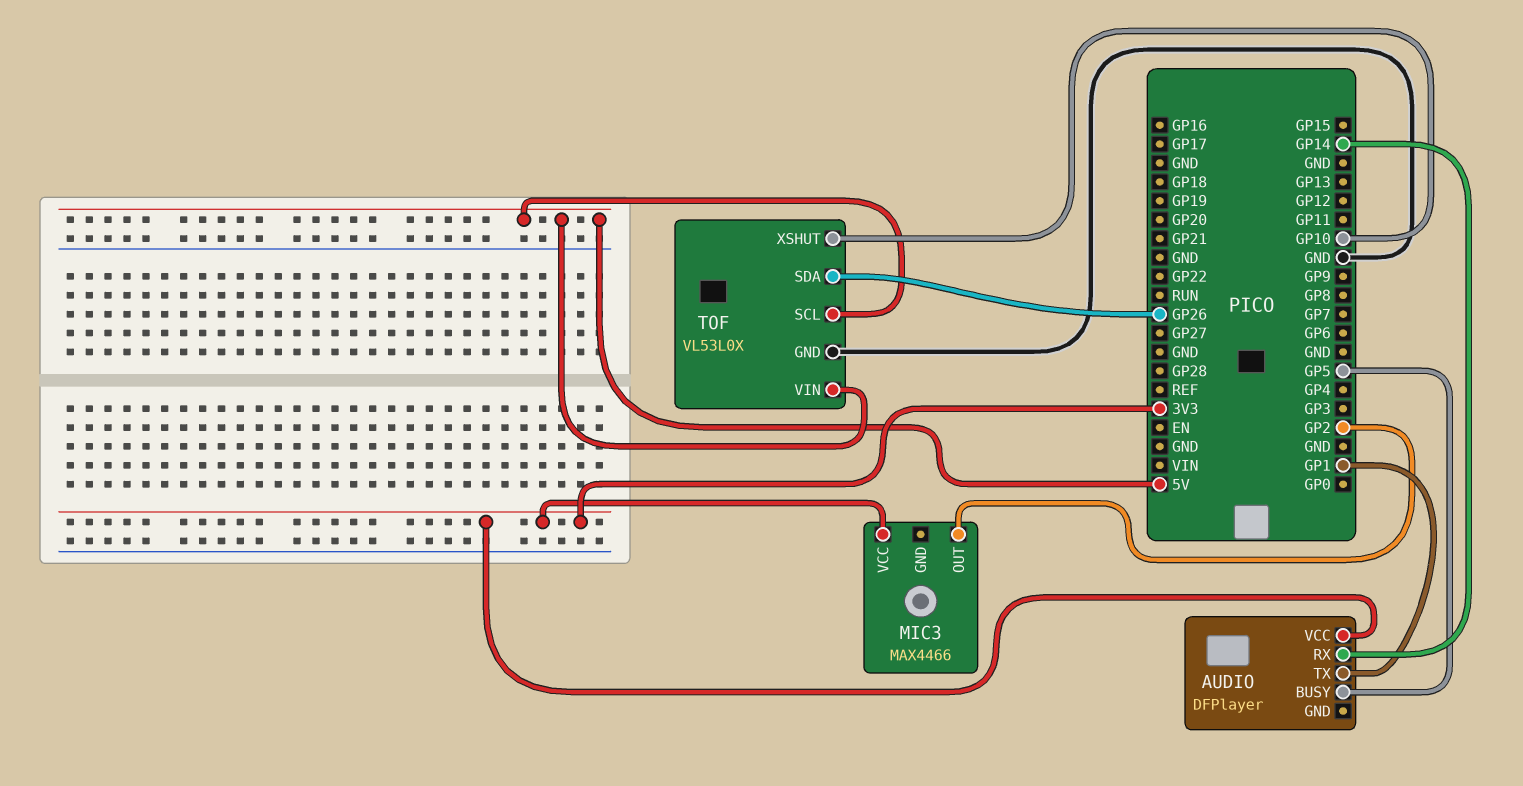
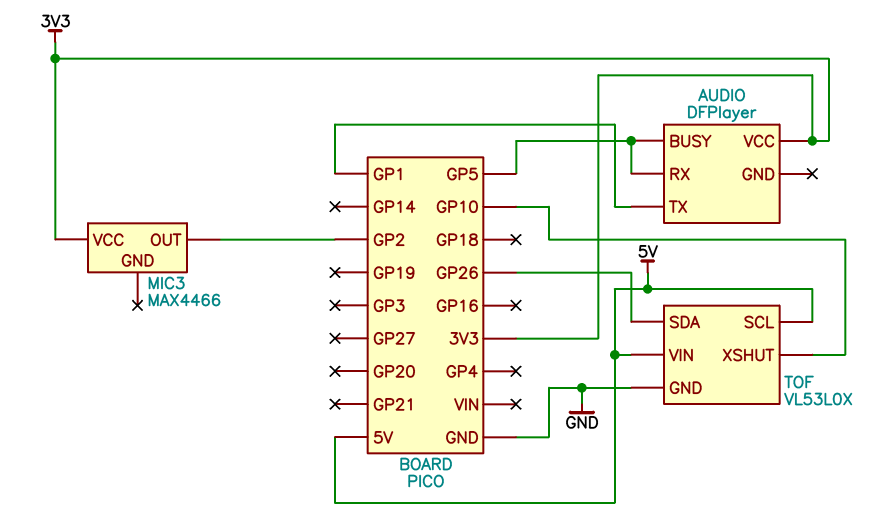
AUDIO pin RX: GP14 -> GP5

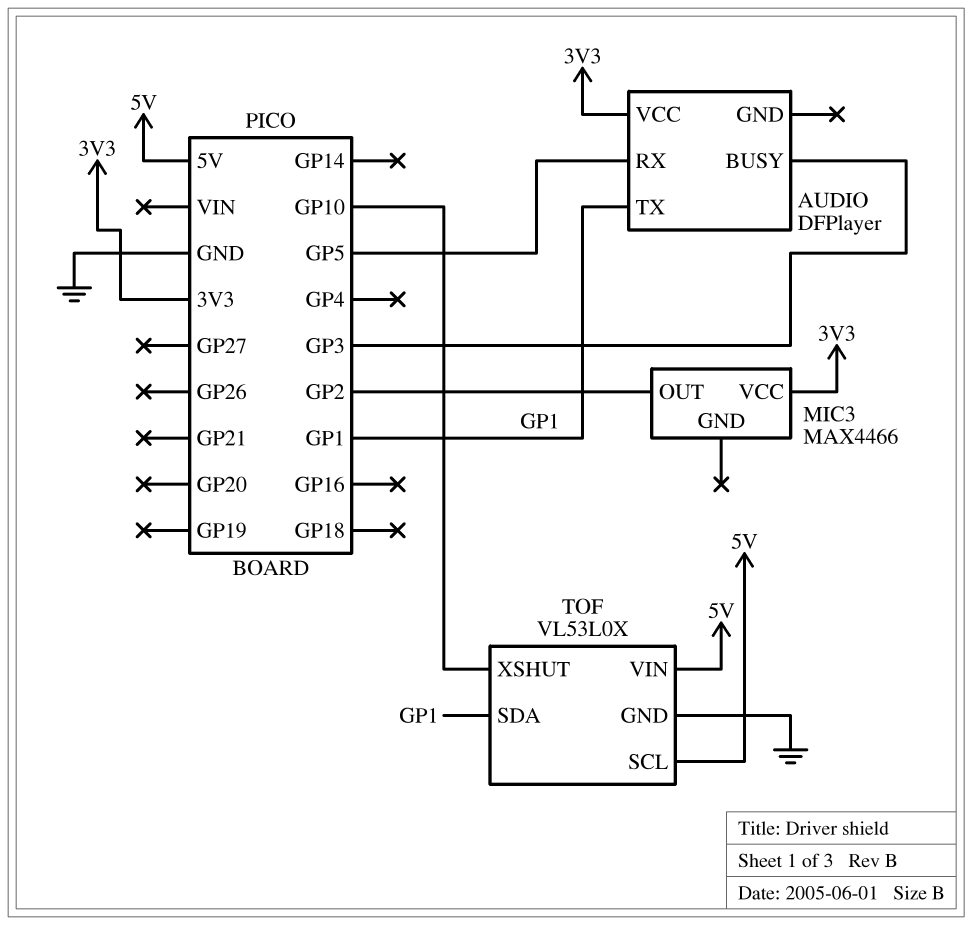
AUDIO pin BUSY: GP5 -> GP3
TOF pin SDA: GP26 -> GP1

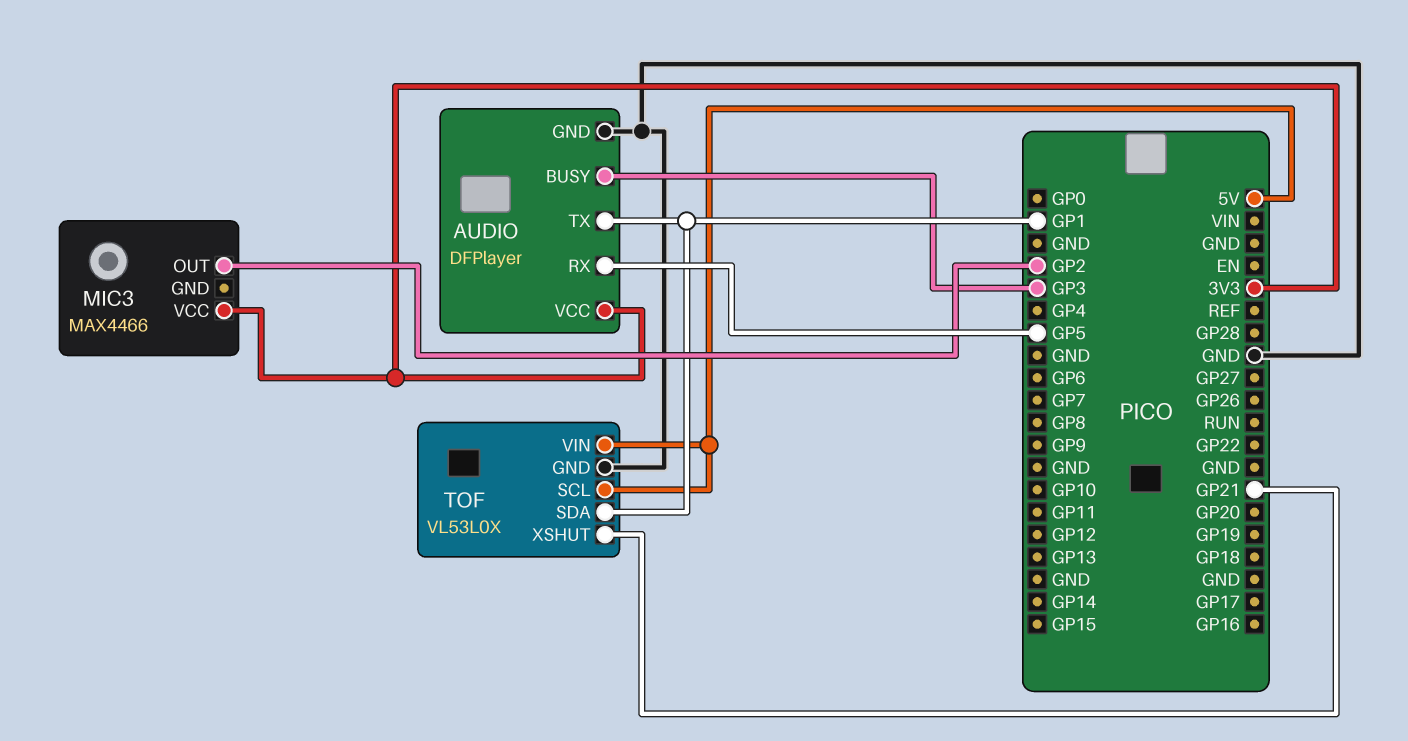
AUDIO pin GND: none -> GND
TOF pin XSHUT: GP10 -> GP21

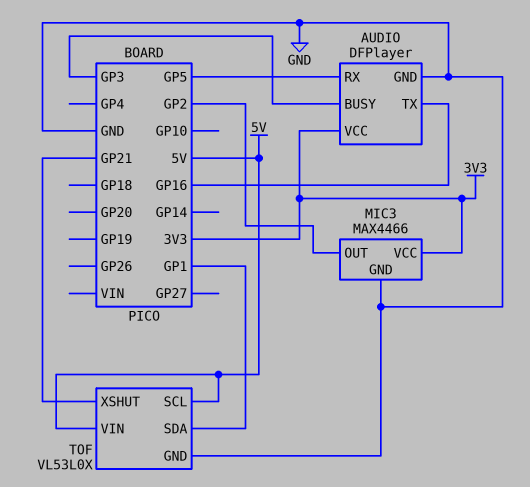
AUDIO pin TX: GP1 -> GP16
MIC3 pin GND: none -> GND

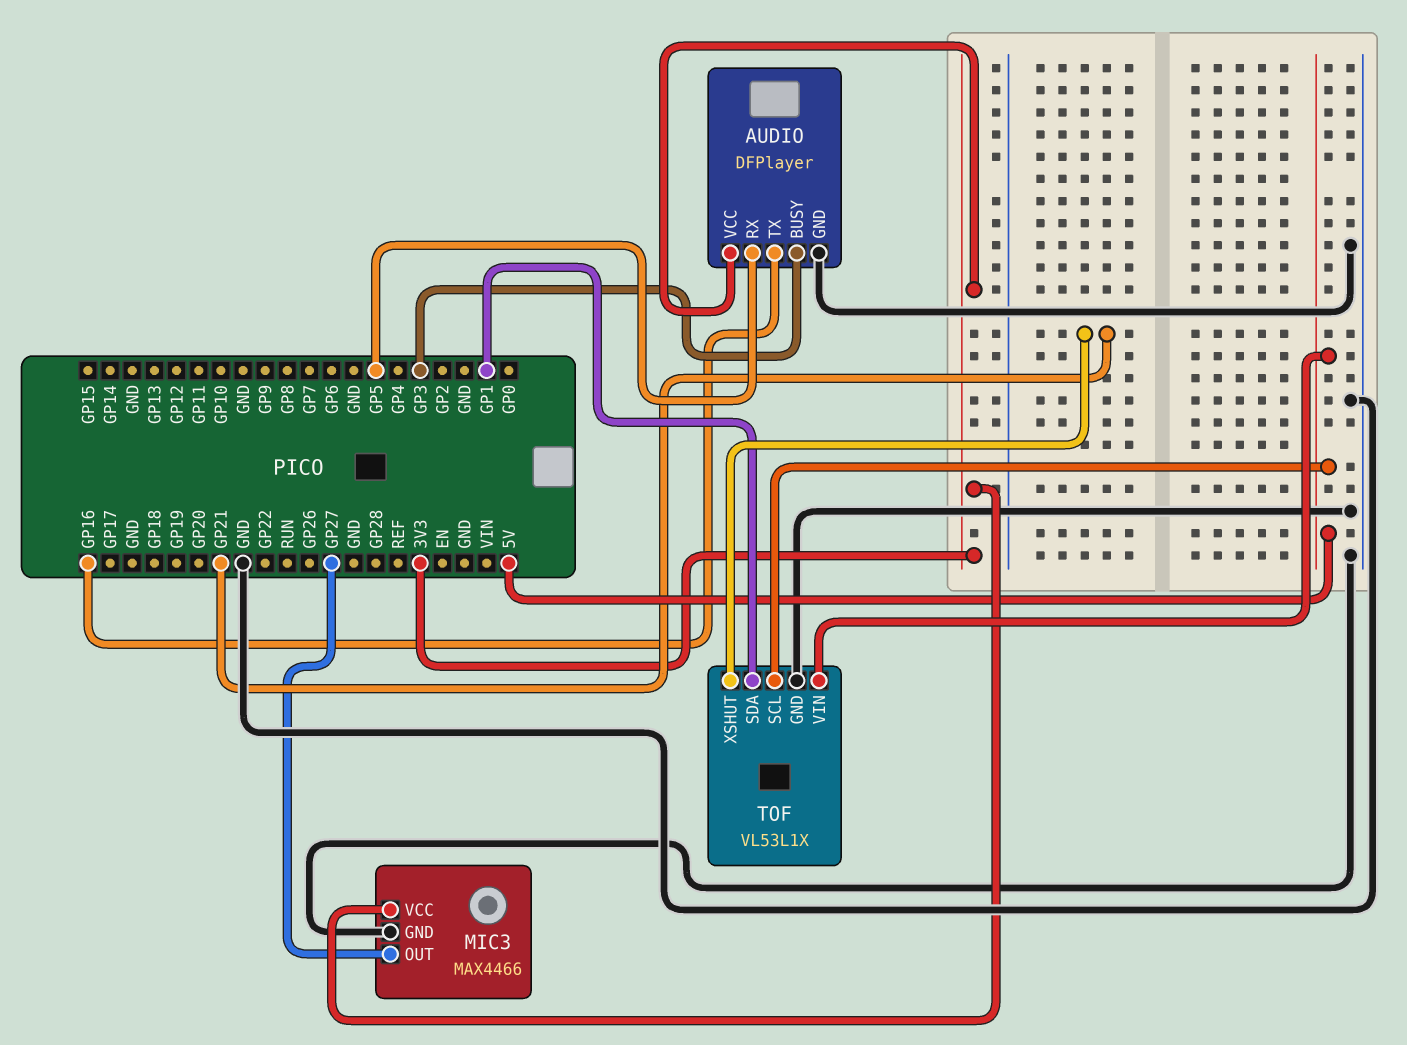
MIC3 pin OUT: GP2 -> GP27
TOF: VL53L0X -> VL53L1X

